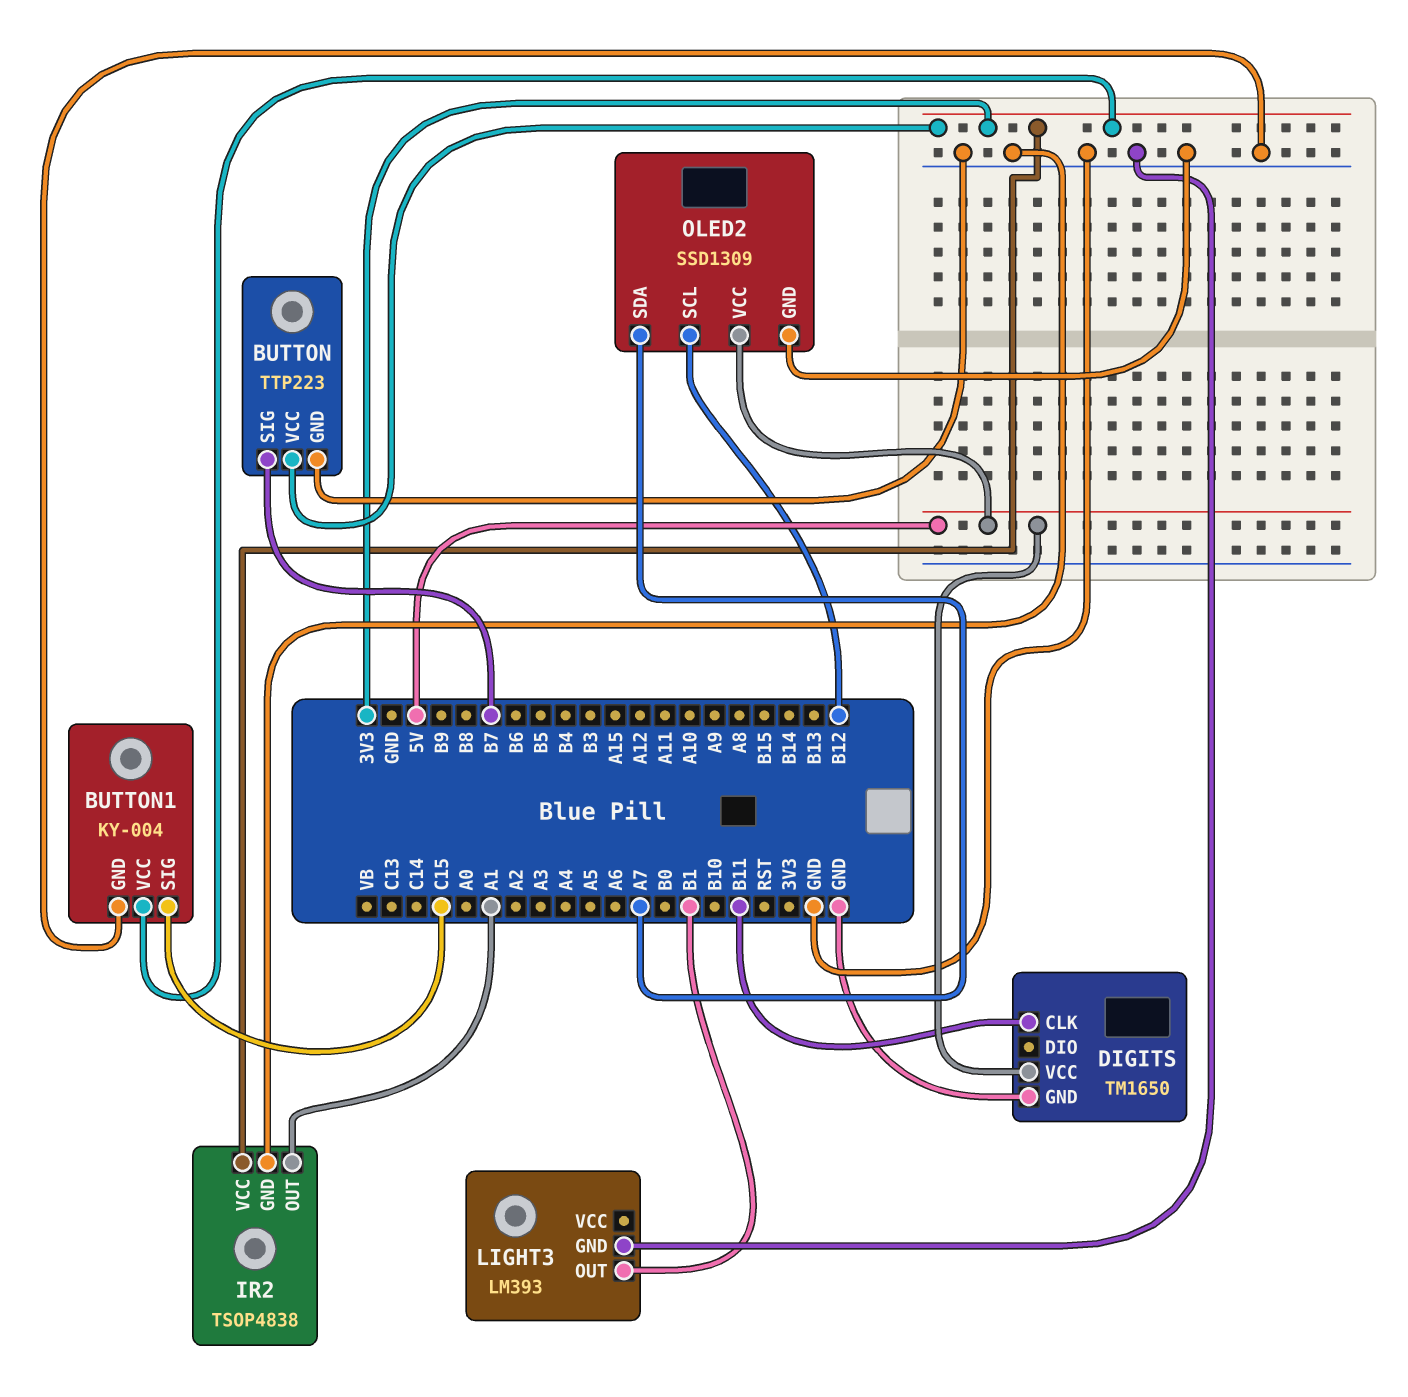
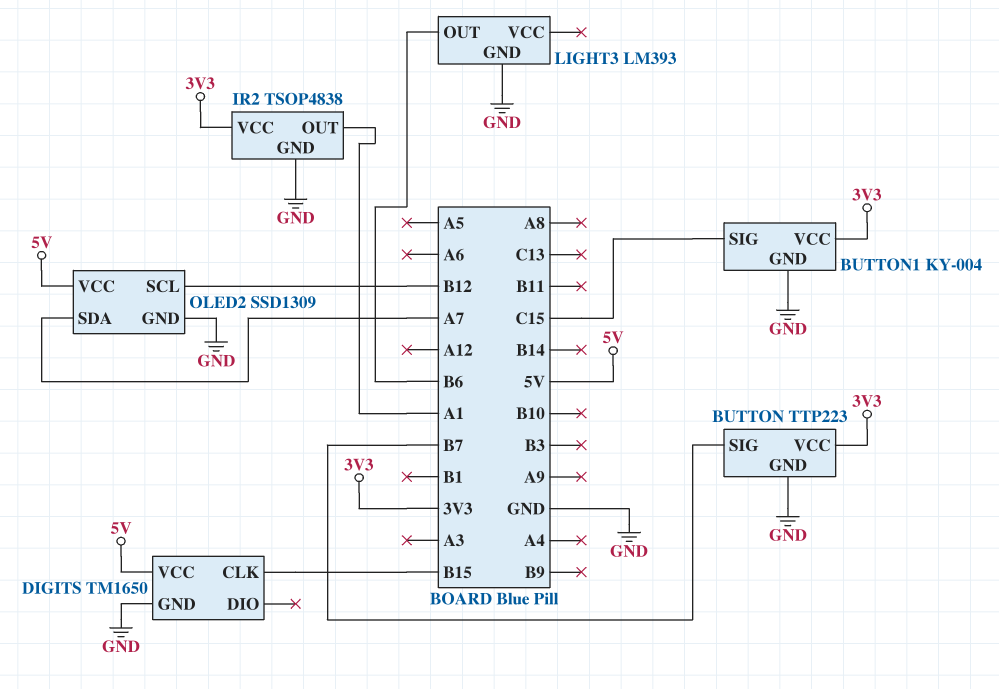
DIGITS pin CLK: B11 -> B15
LIGHT3 pin OUT: B1 -> B6

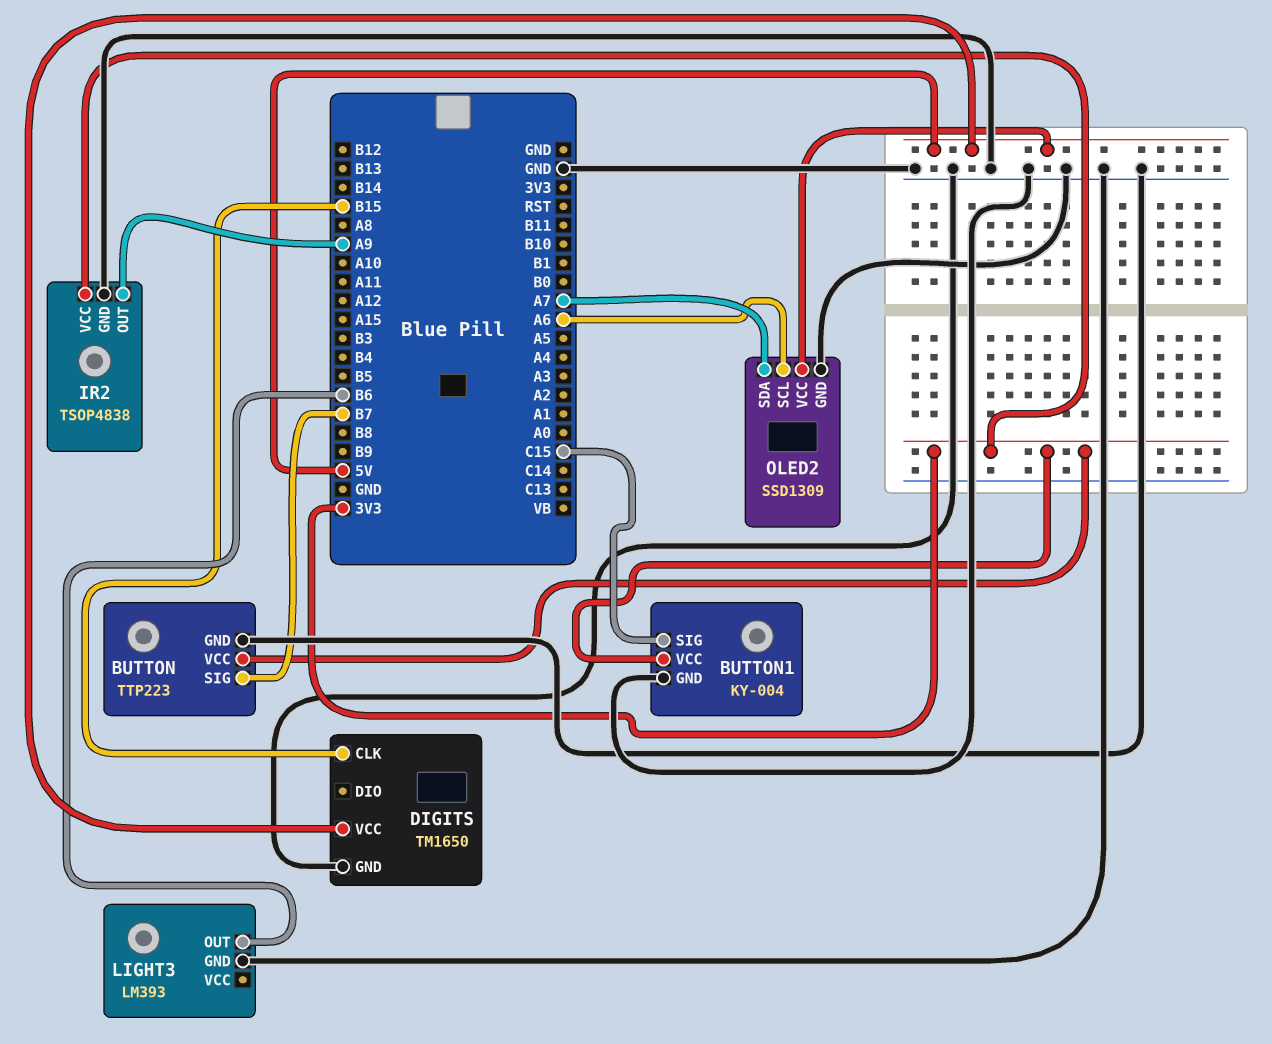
IR2 pin OUT: A1 -> A9
OLED2 pin SCL: B12 -> A6

